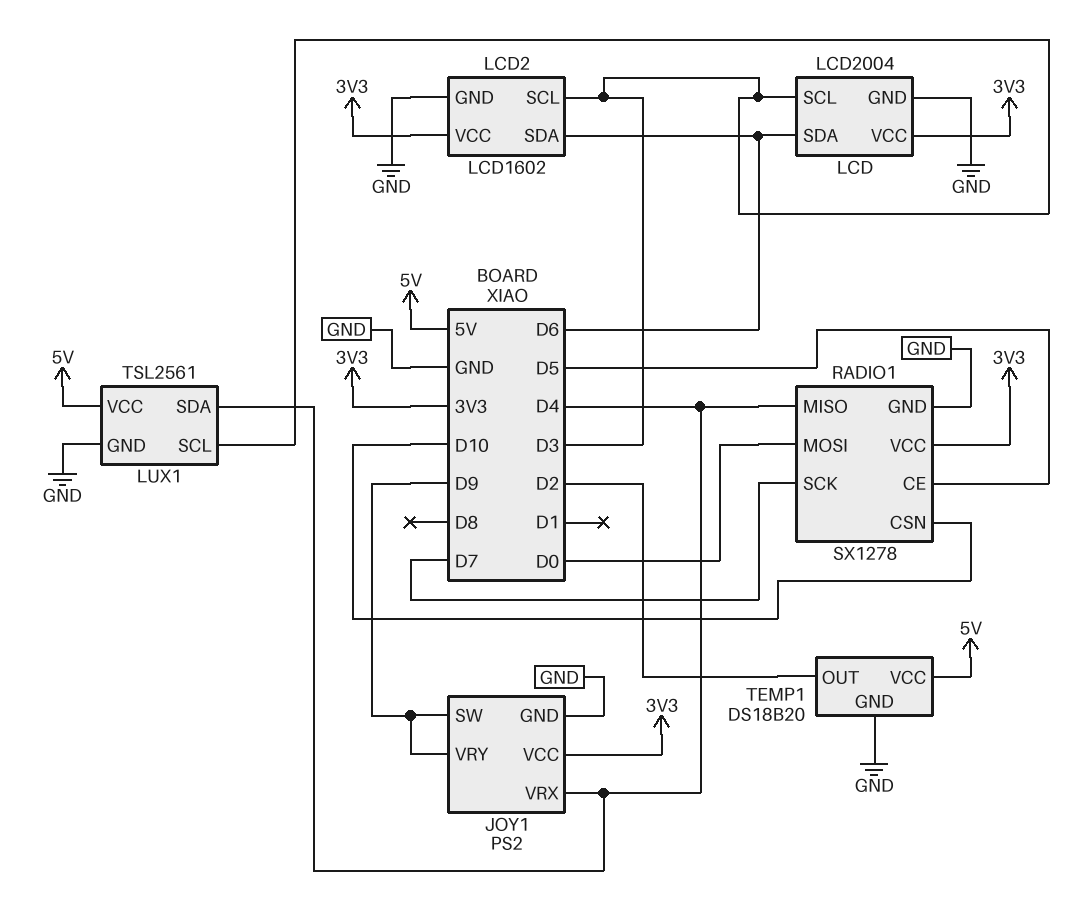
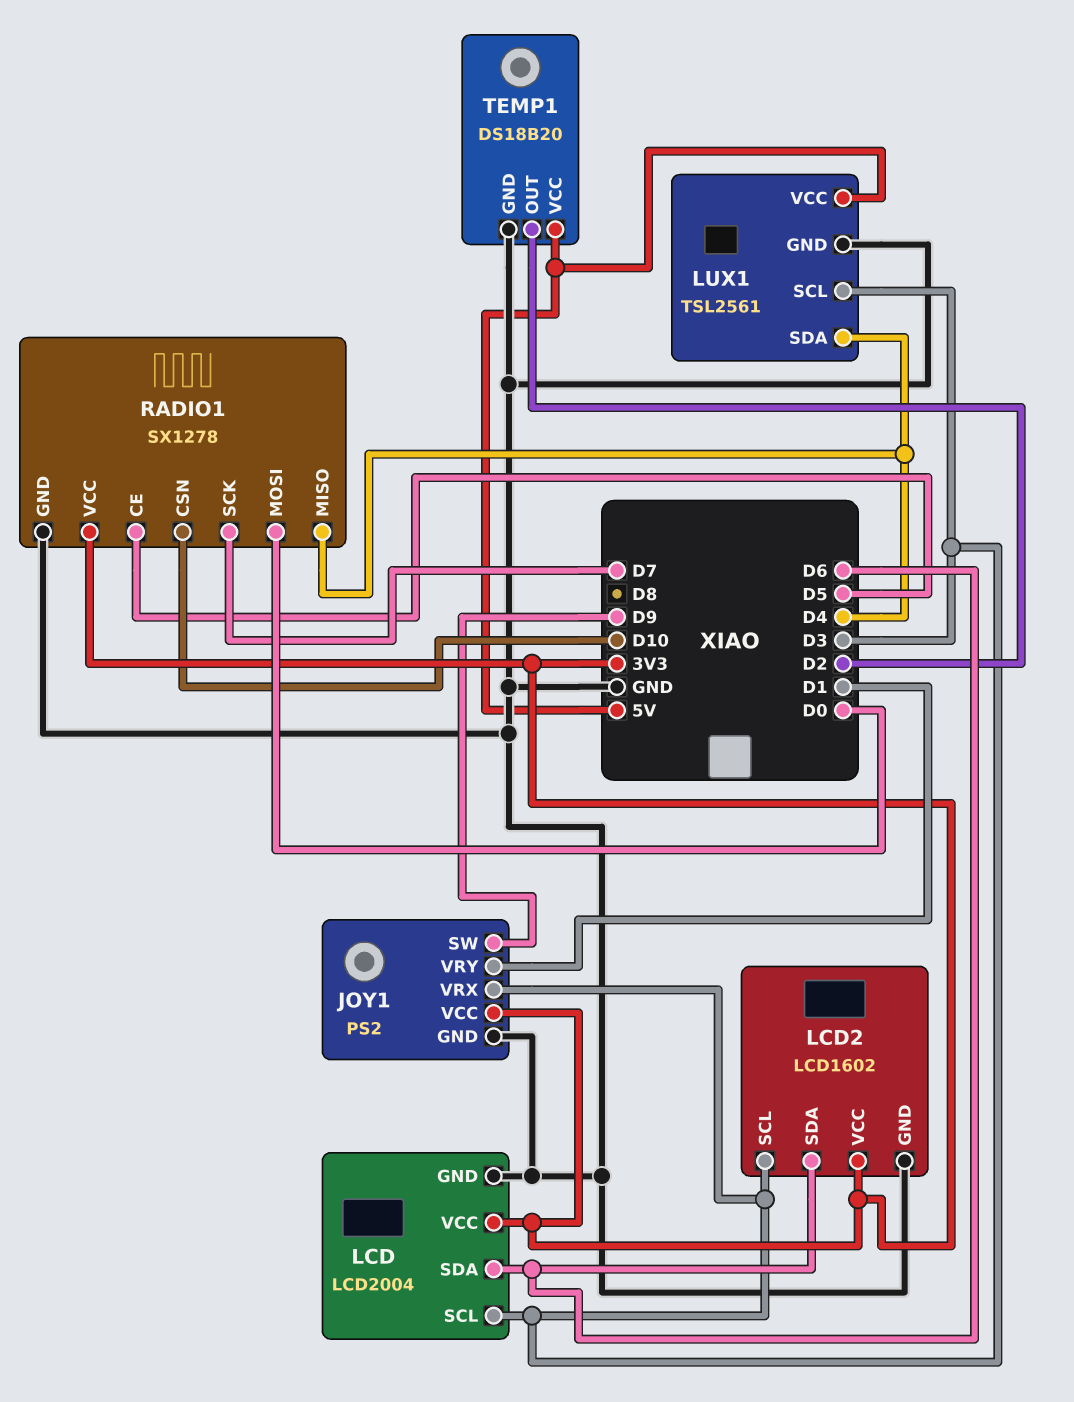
JOY1 pin VRX: D4 -> D3
JOY1 pin VRY: D9 -> D1

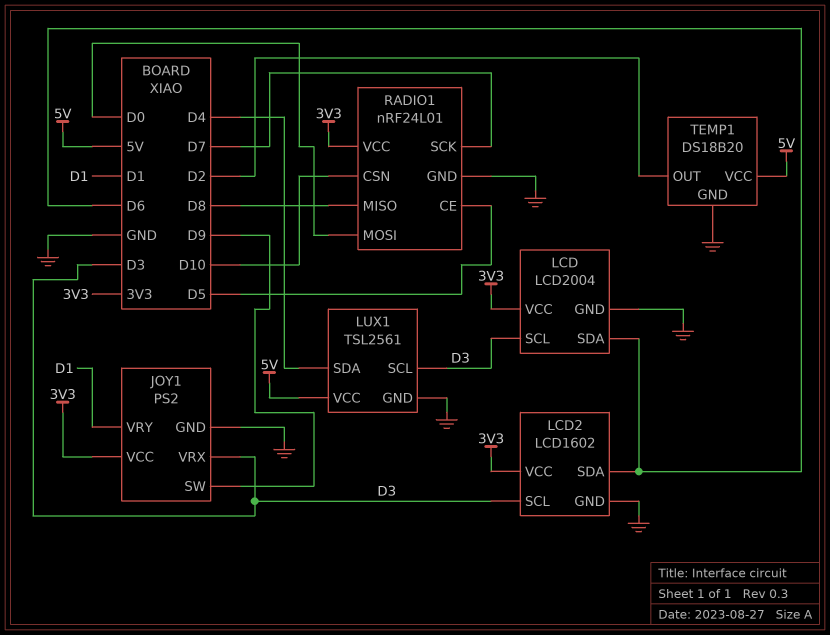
RADIO1: SX1278 -> nRF24L01
RADIO1 pin MISO: D4 -> D8

